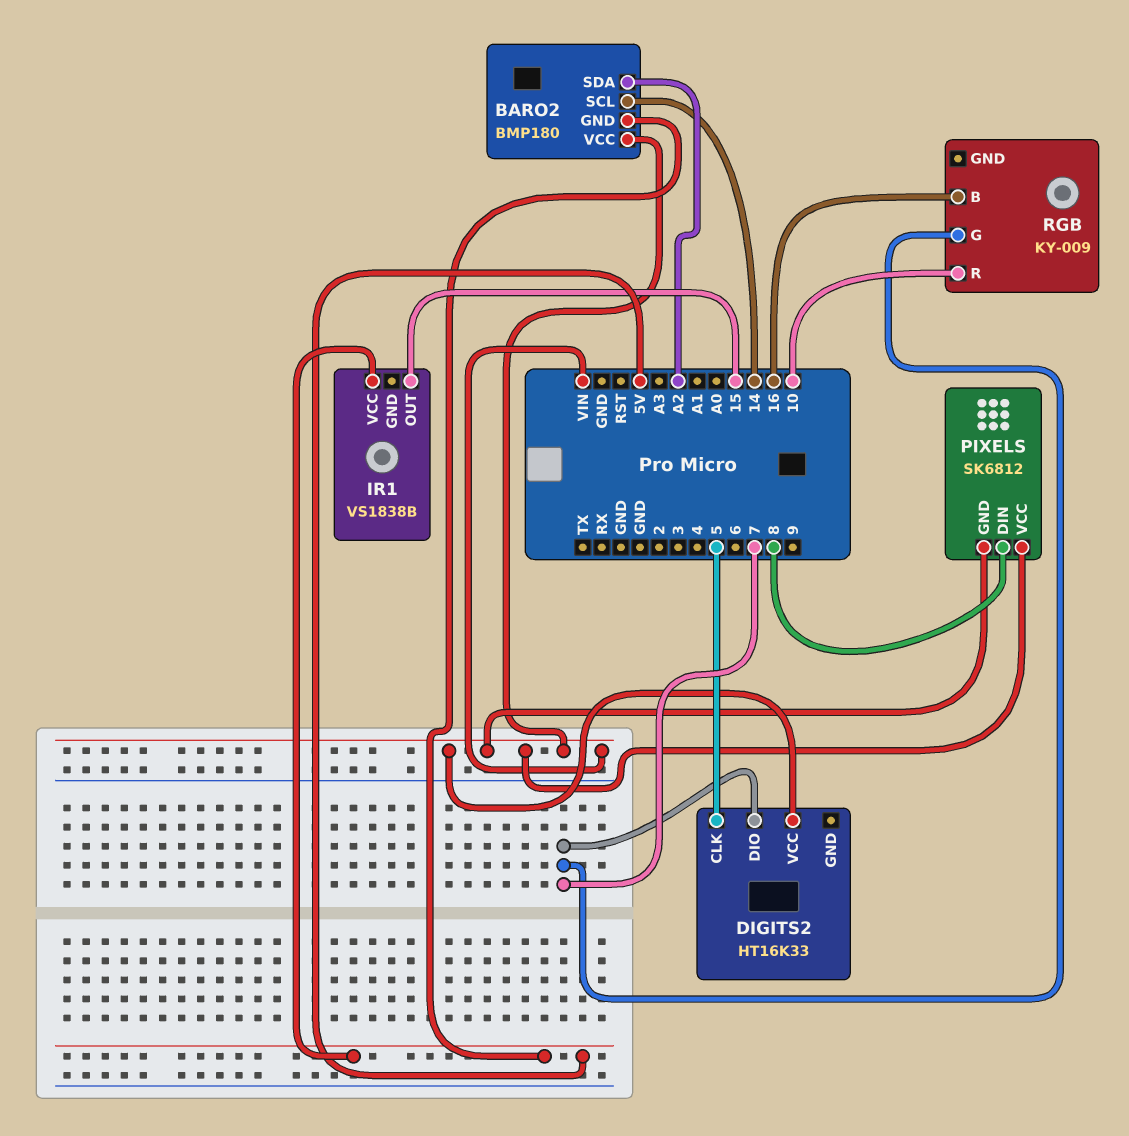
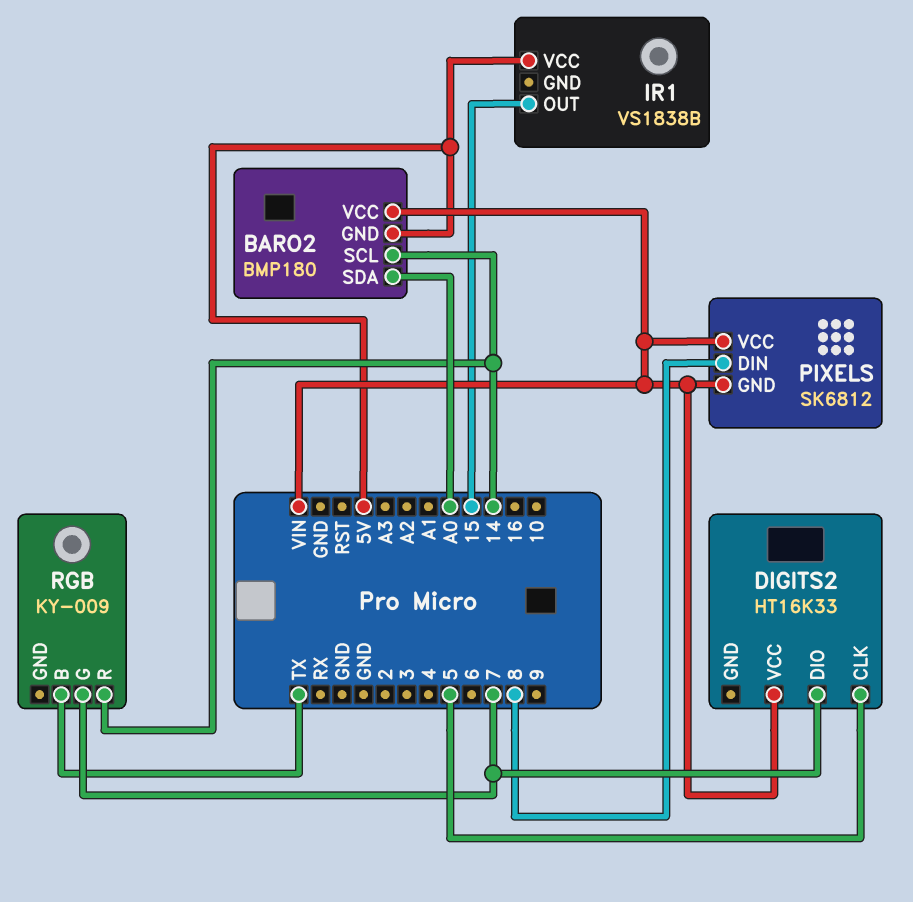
BARO2 pin SDA: A2 -> A0
RGB pin B: 16 -> TX
RGB pin R: 10 -> 14

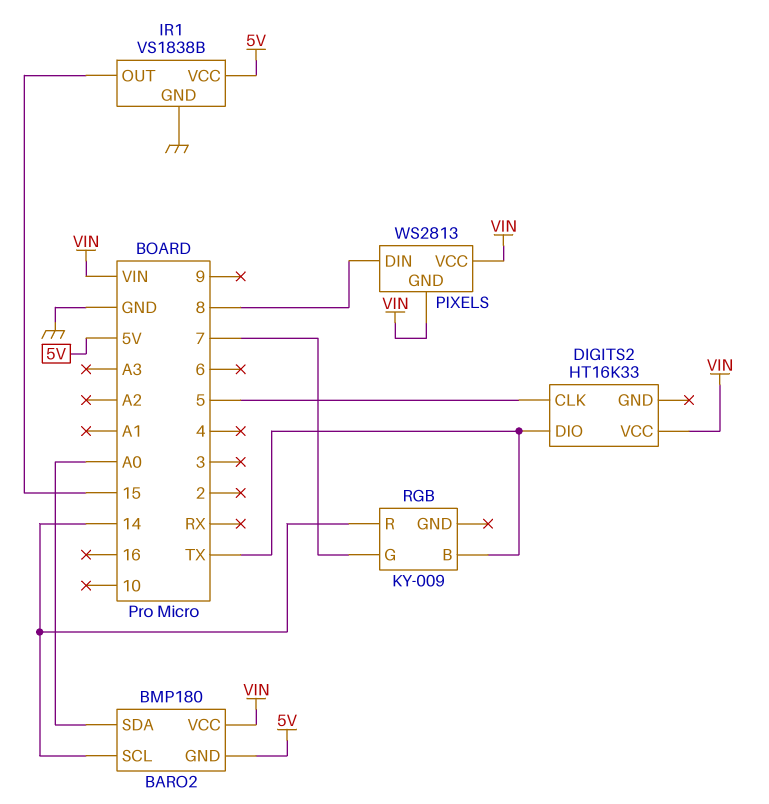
DIGITS2 pin DIO: 7 -> TX
IR1 pin GND: none -> GND
PIXELS: SK6812 -> WS2813

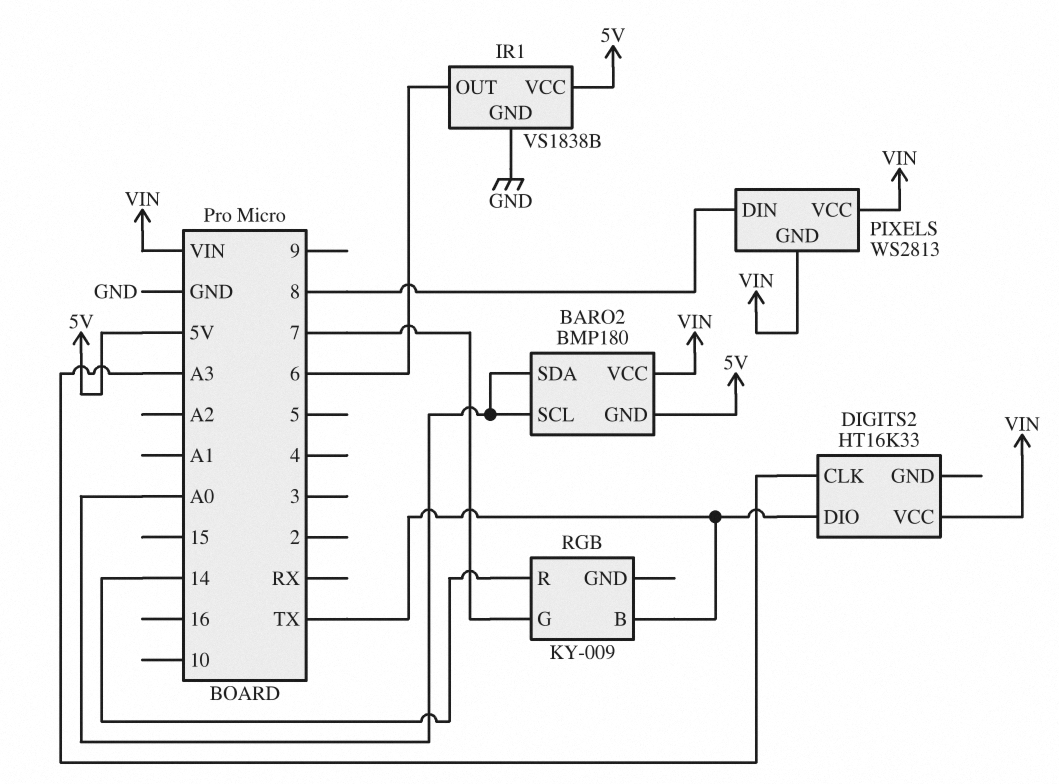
BARO2 pin SCL: 14 -> A0
DIGITS2 pin CLK: 5 -> A3
IR1 pin OUT: 15 -> 6

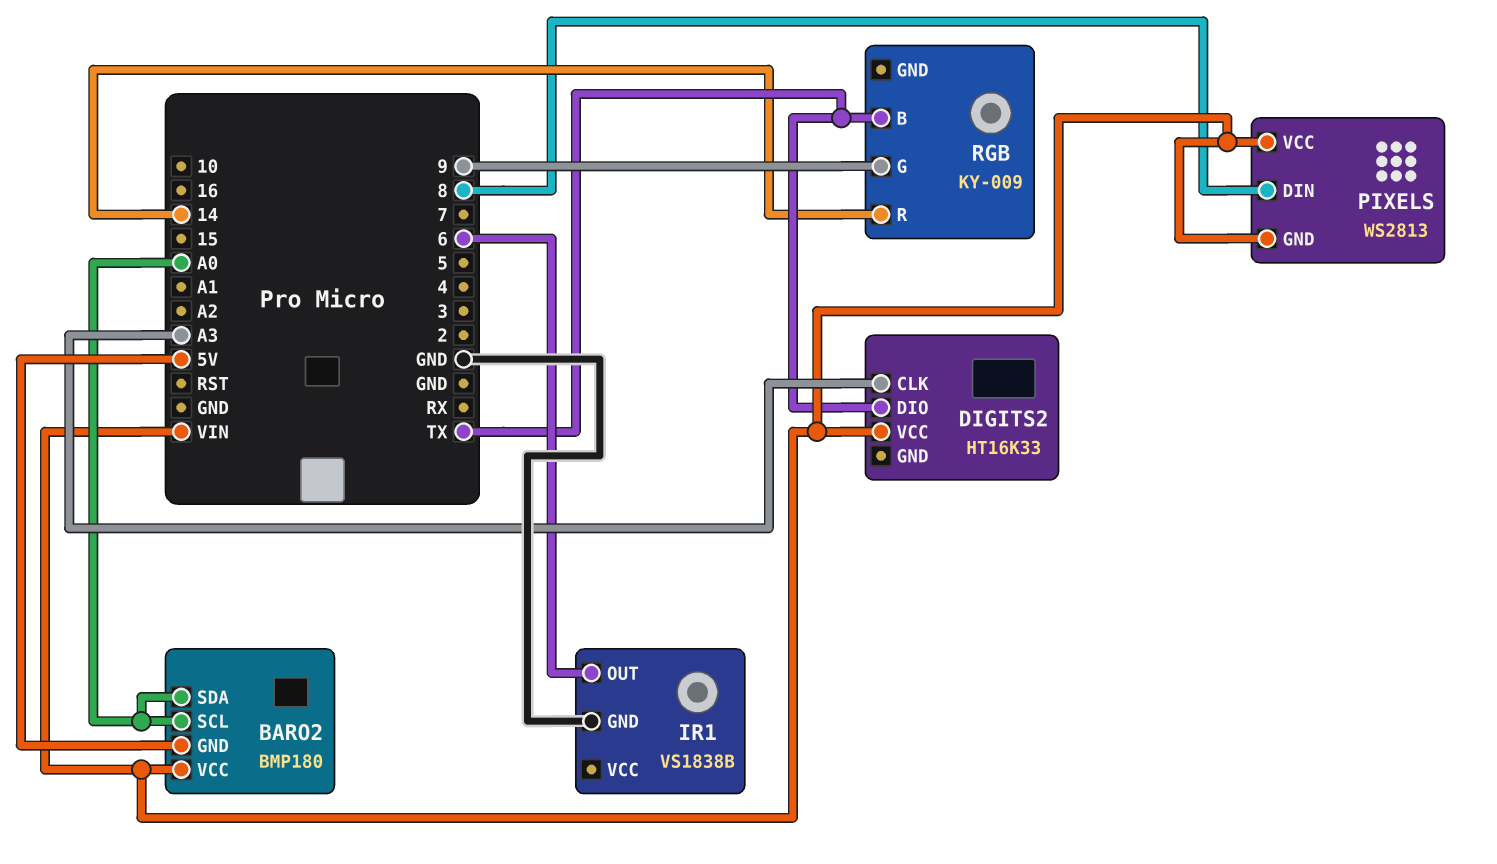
IR1 pin VCC: 5V -> none
RGB pin G: 7 -> 9

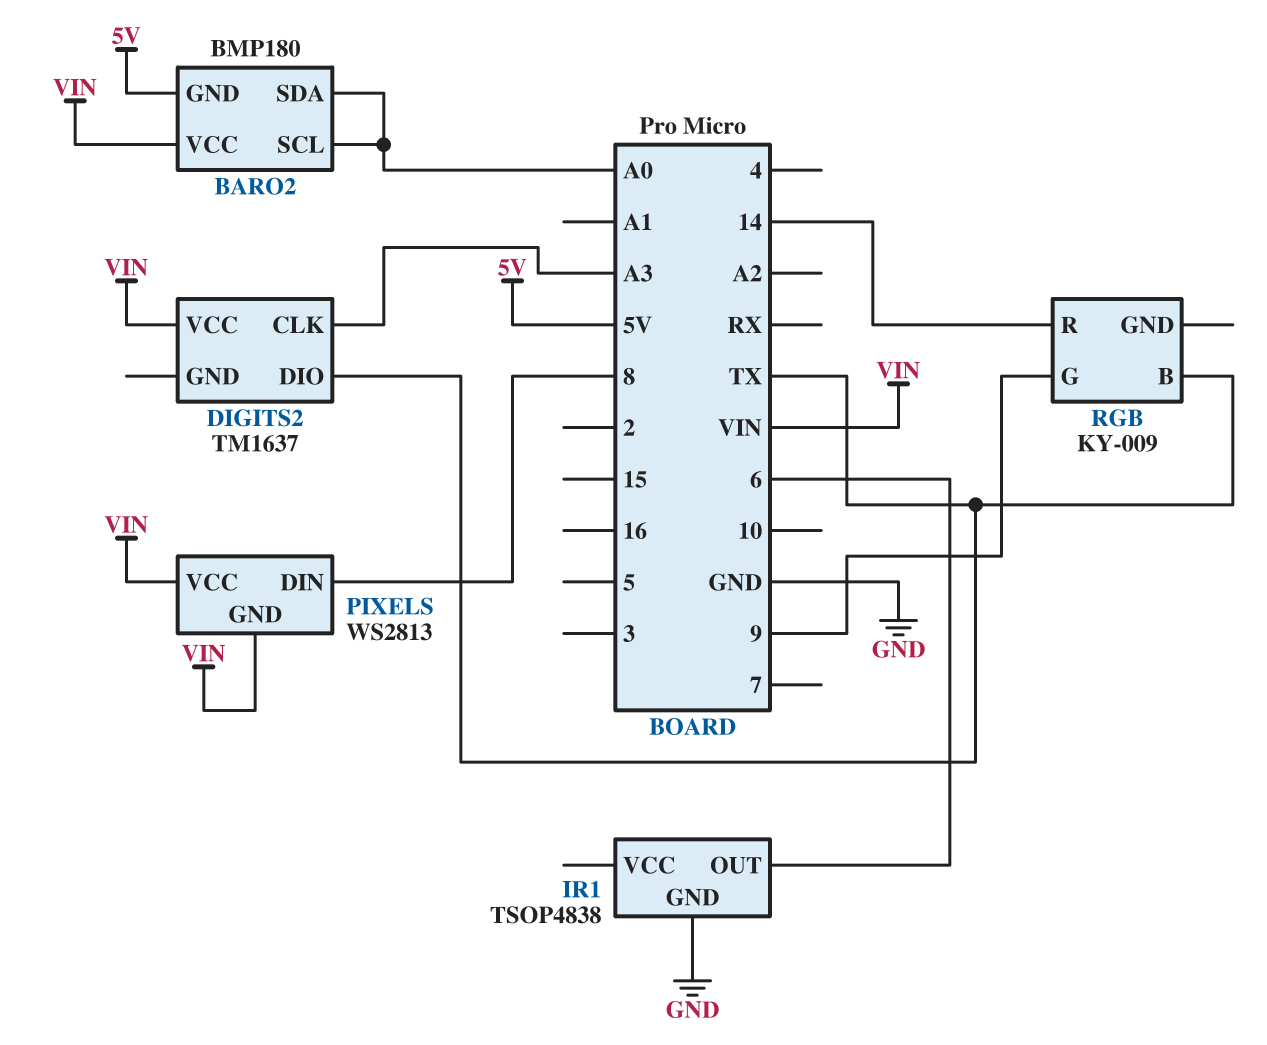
DIGITS2: HT16K33 -> TM1637
IR1: VS1838B -> TSOP4838

